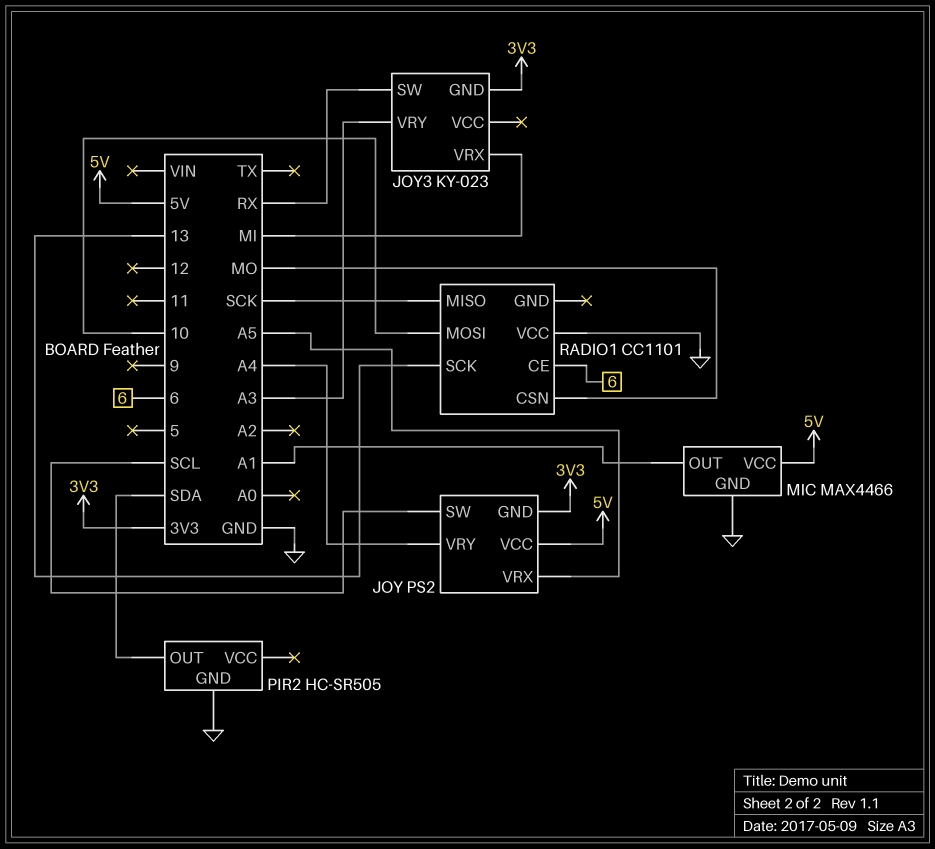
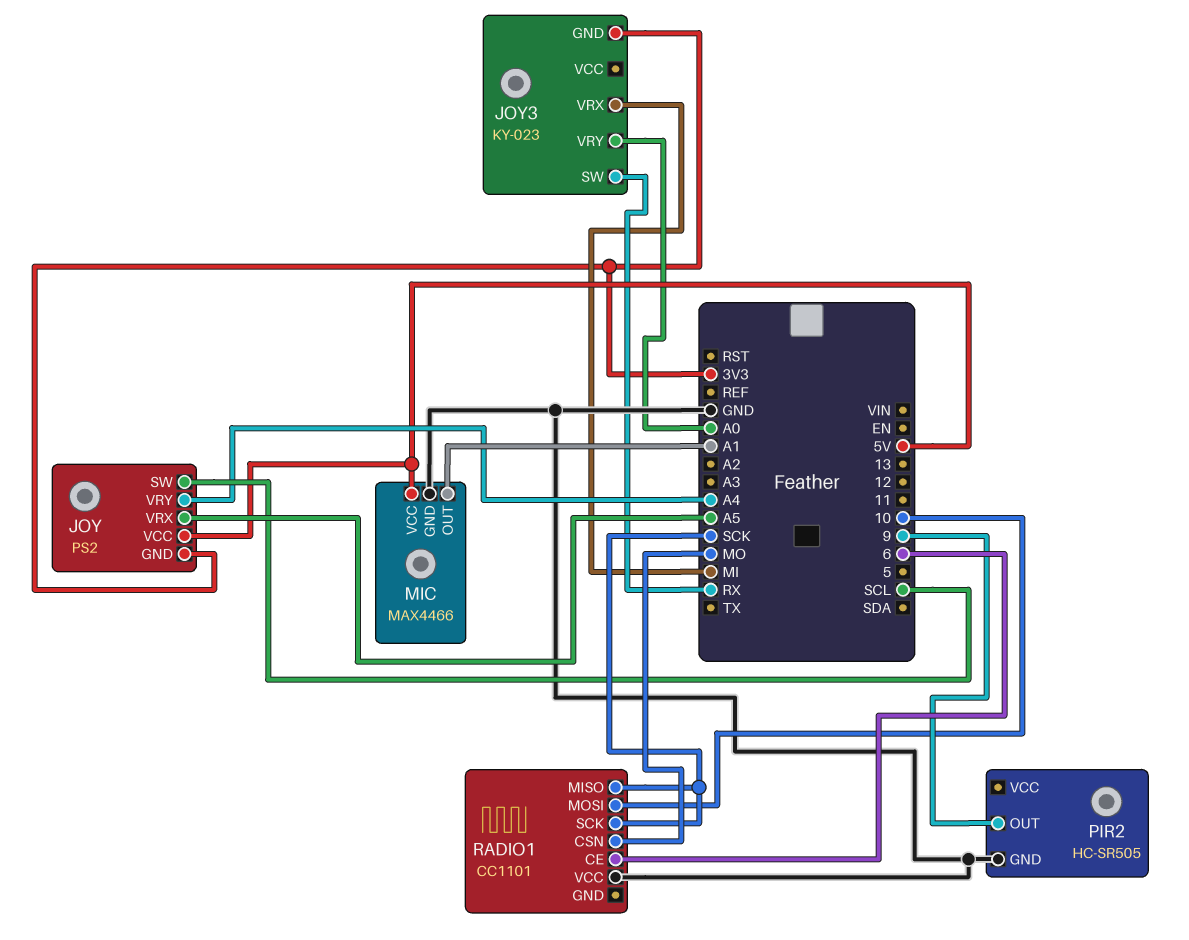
JOY3 pin VRY: A3 -> A0
PIR2 pin OUT: SDA -> 9
RADIO1 pin SCK: 13 -> SCK

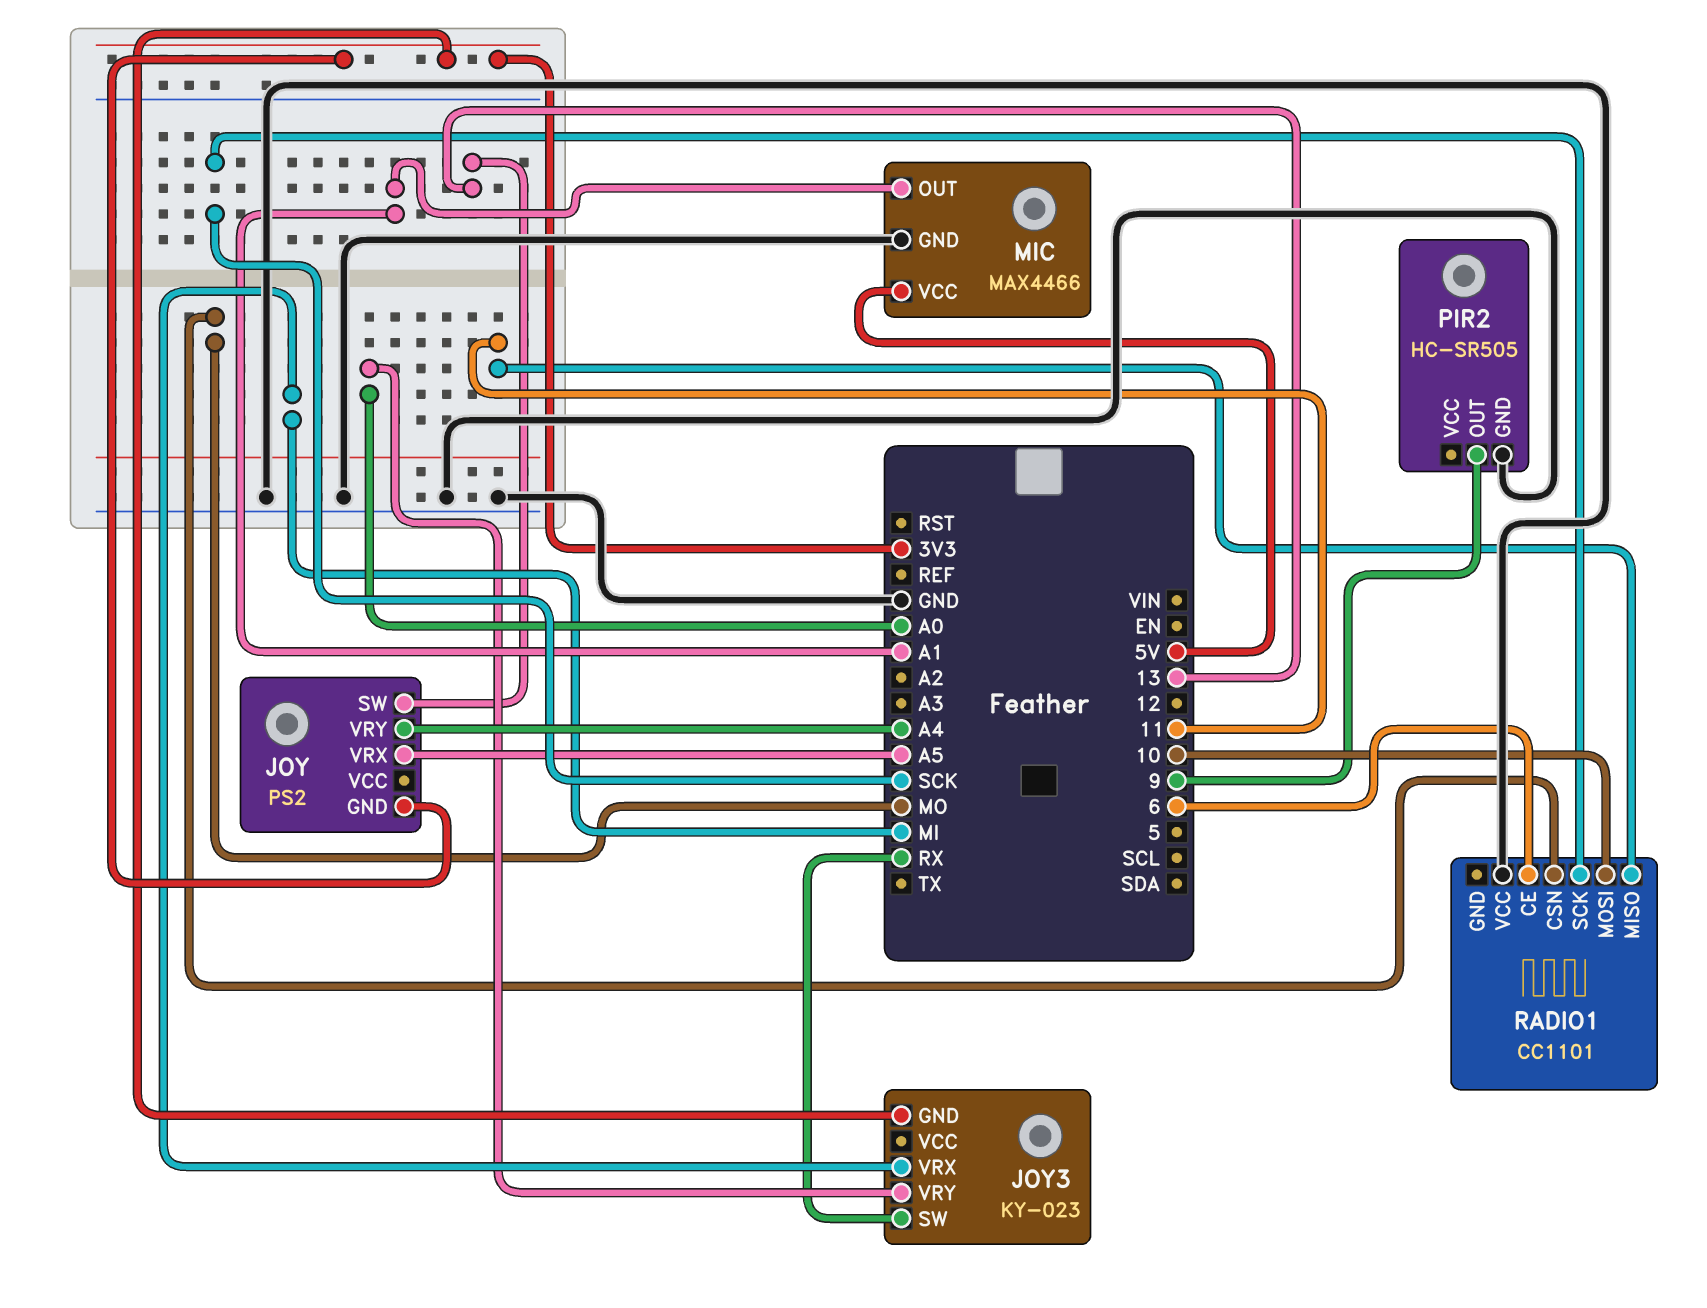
JOY pin SW: SCL -> 13
JOY pin VCC: 5V -> none
RADIO1 pin MISO: SCK -> 11

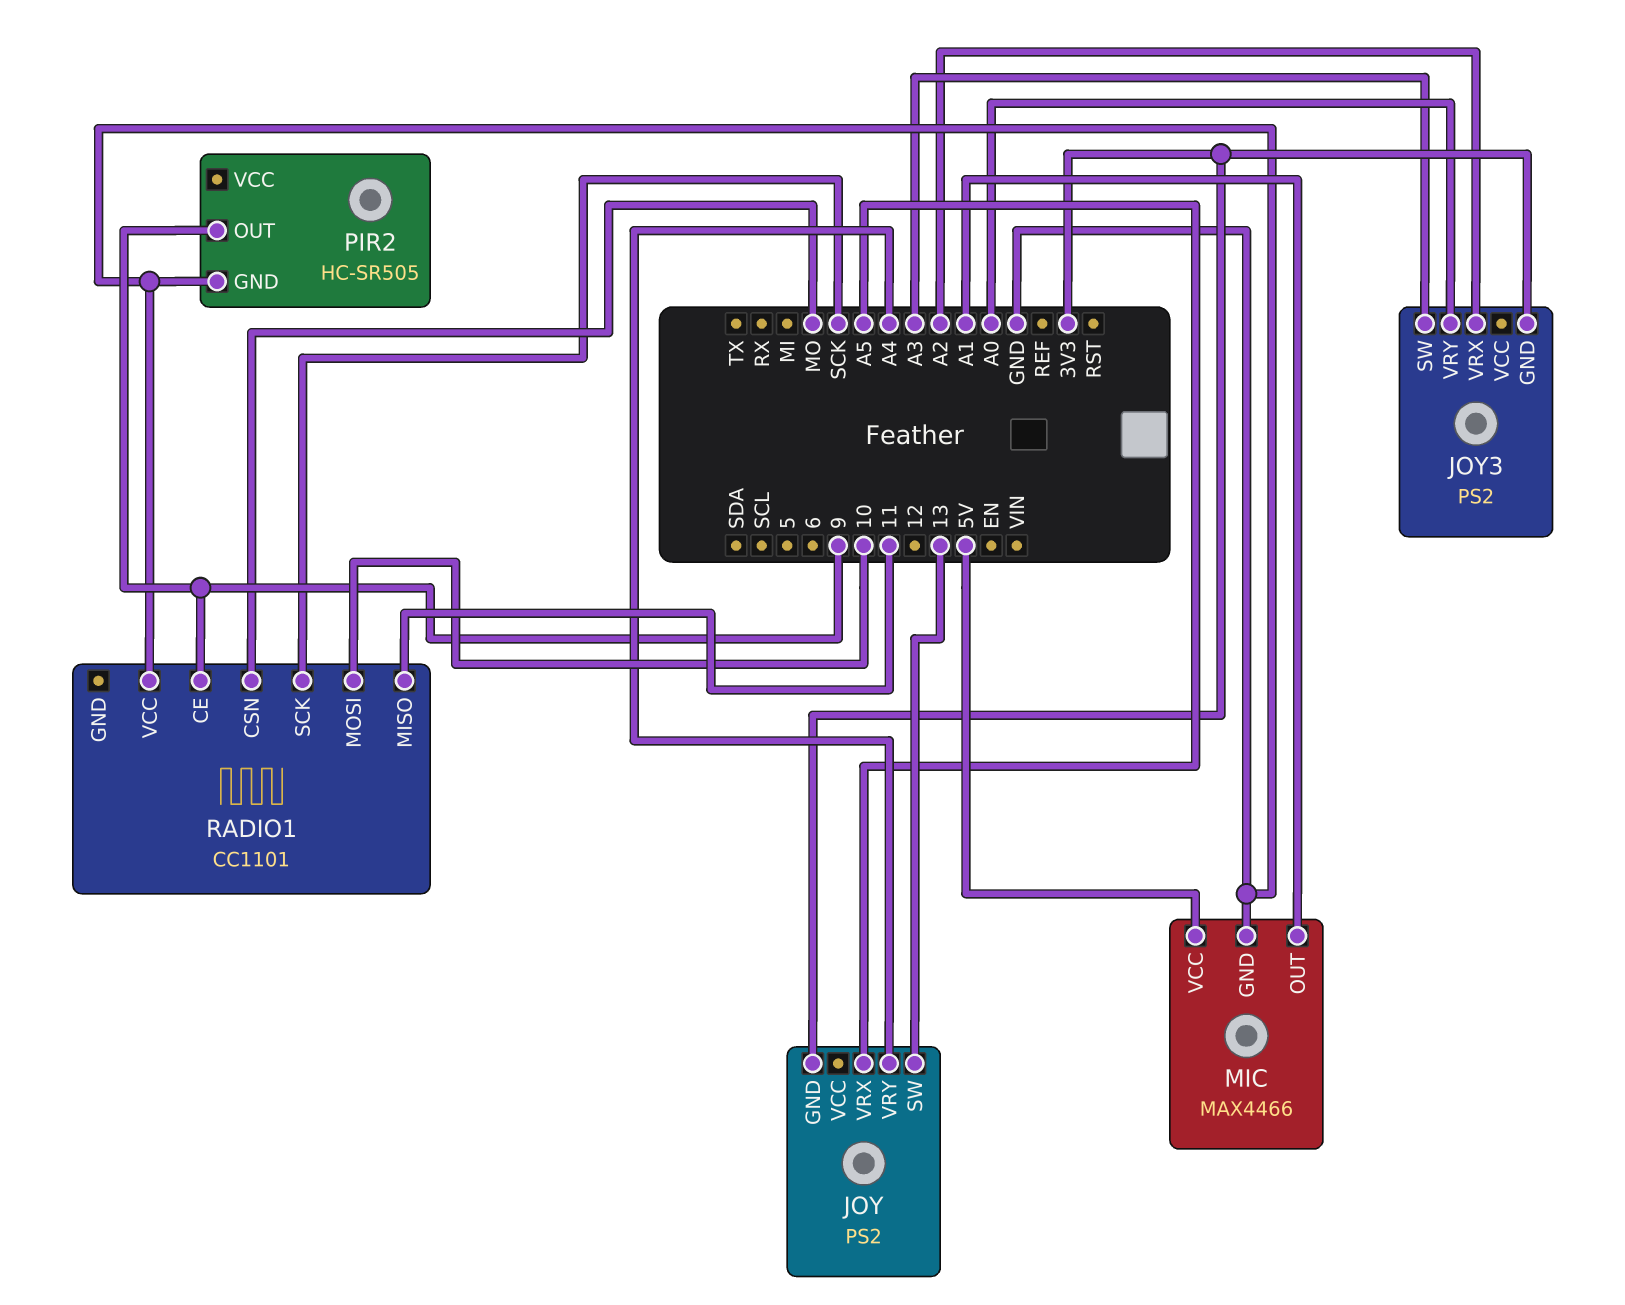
JOY3: KY-023 -> PS2
JOY3 pin SW: RX -> A3
JOY3 pin VRX: MI -> A2
RADIO1 pin CE: 6 -> 9

